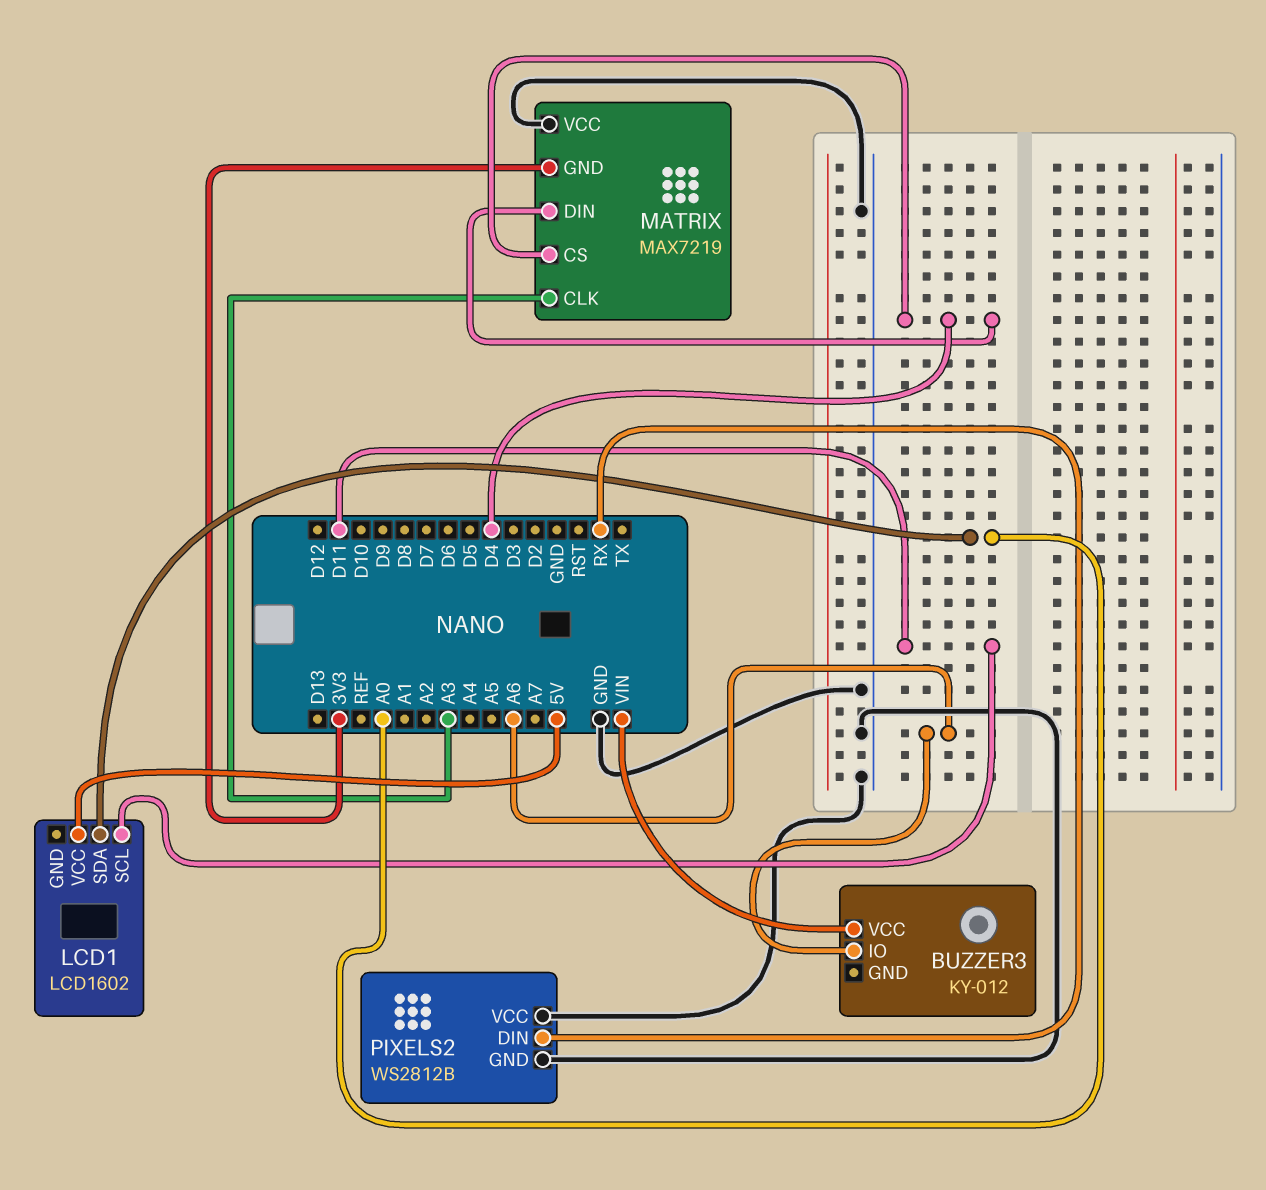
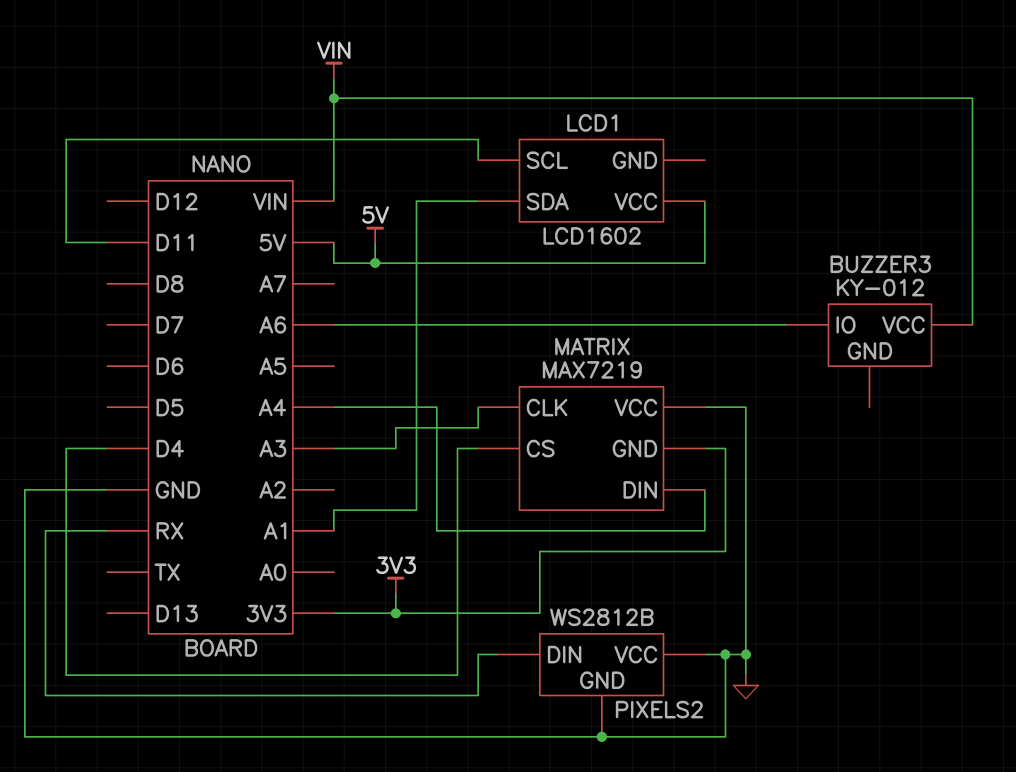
LCD1 pin SDA: A0 -> A1
MATRIX pin DIN: D4 -> A4

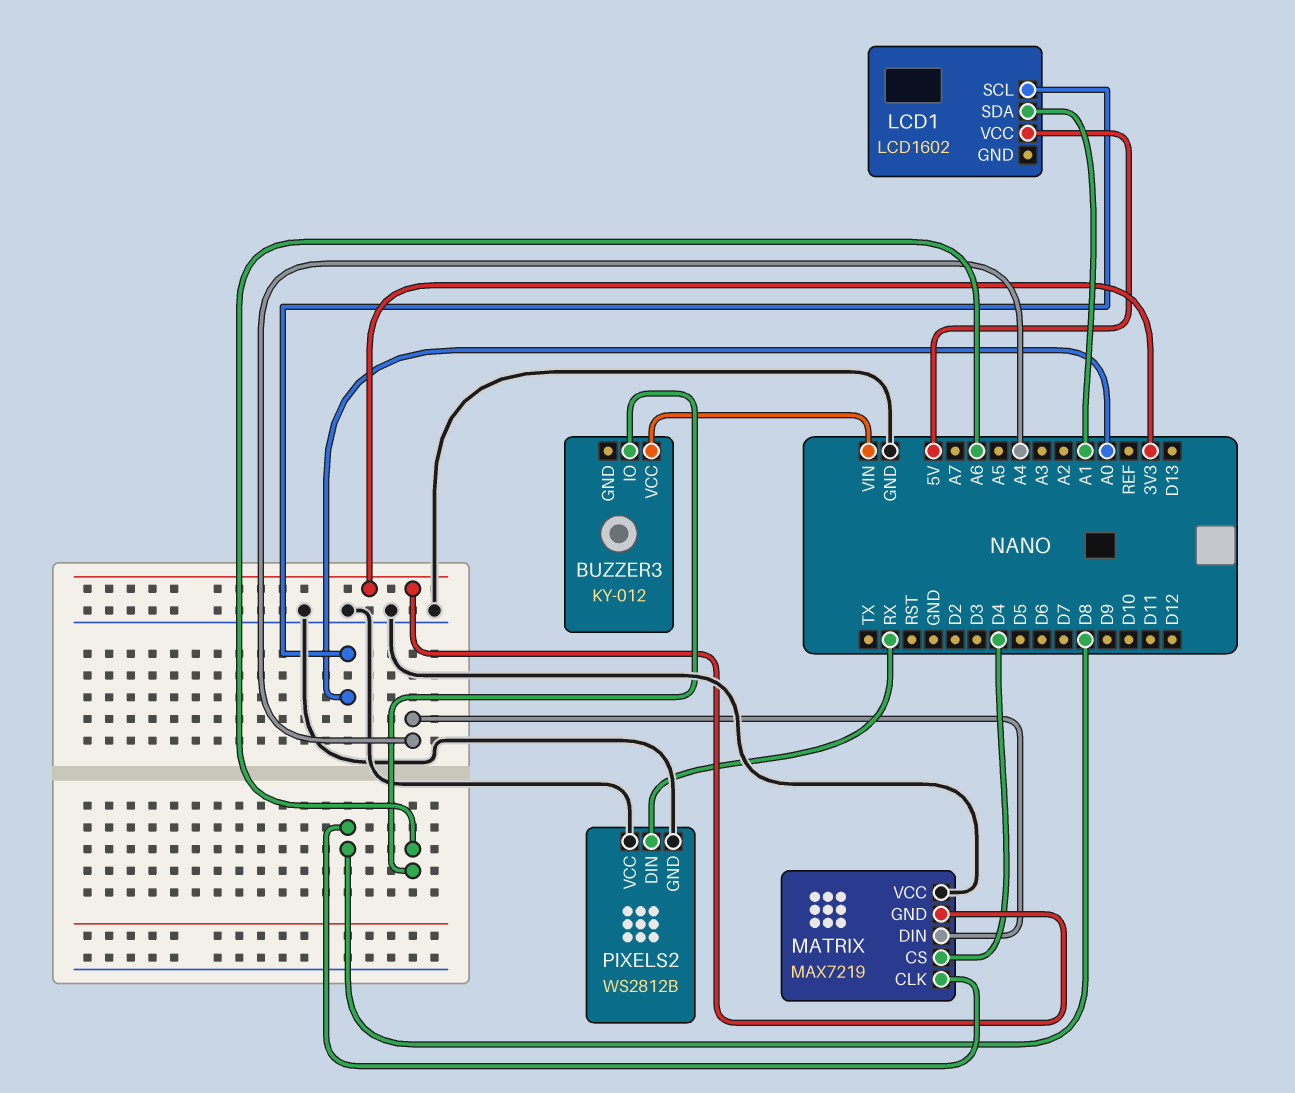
LCD1 pin SCL: D11 -> A0
MATRIX pin CLK: A3 -> D8

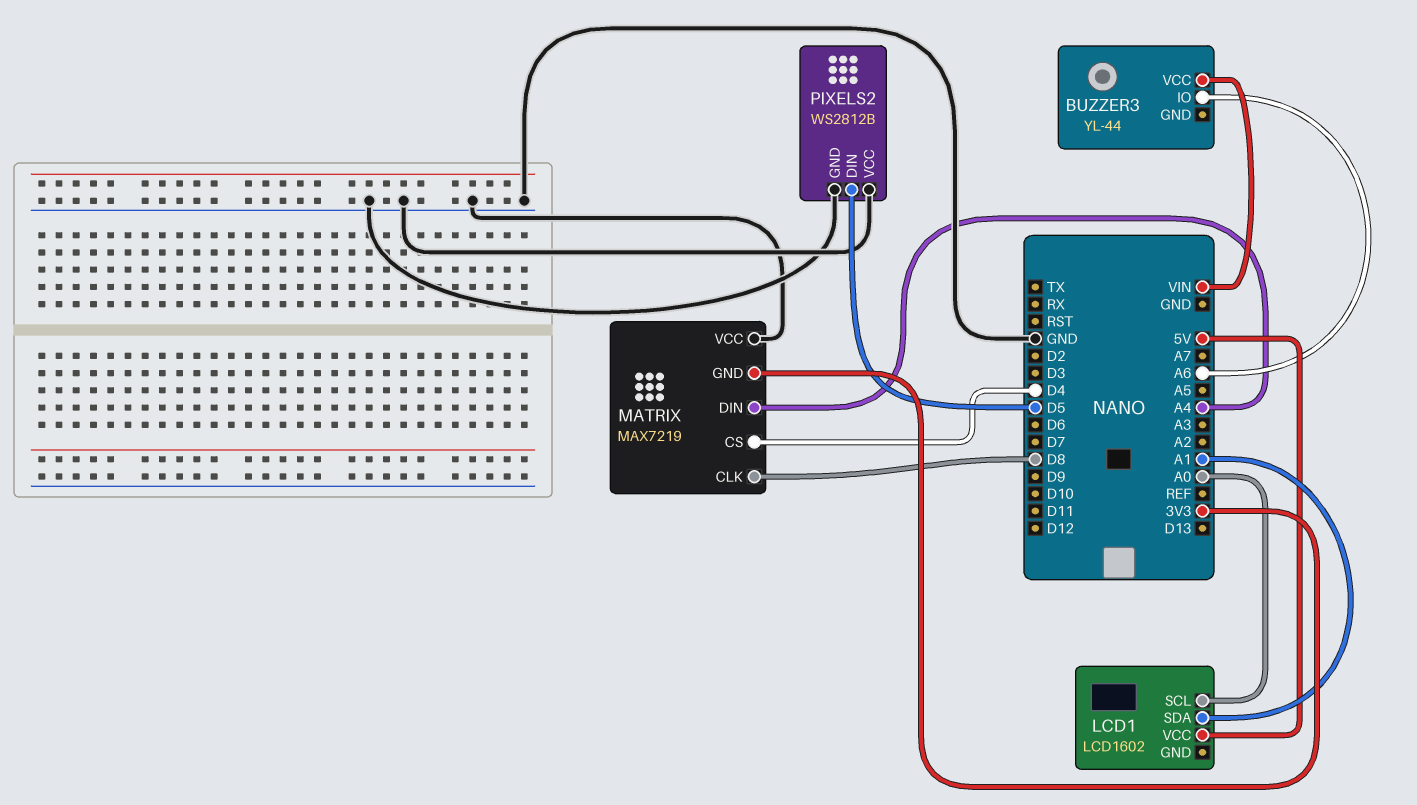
BUZZER3: KY-012 -> YL-44
PIXELS2 pin DIN: RX -> D5

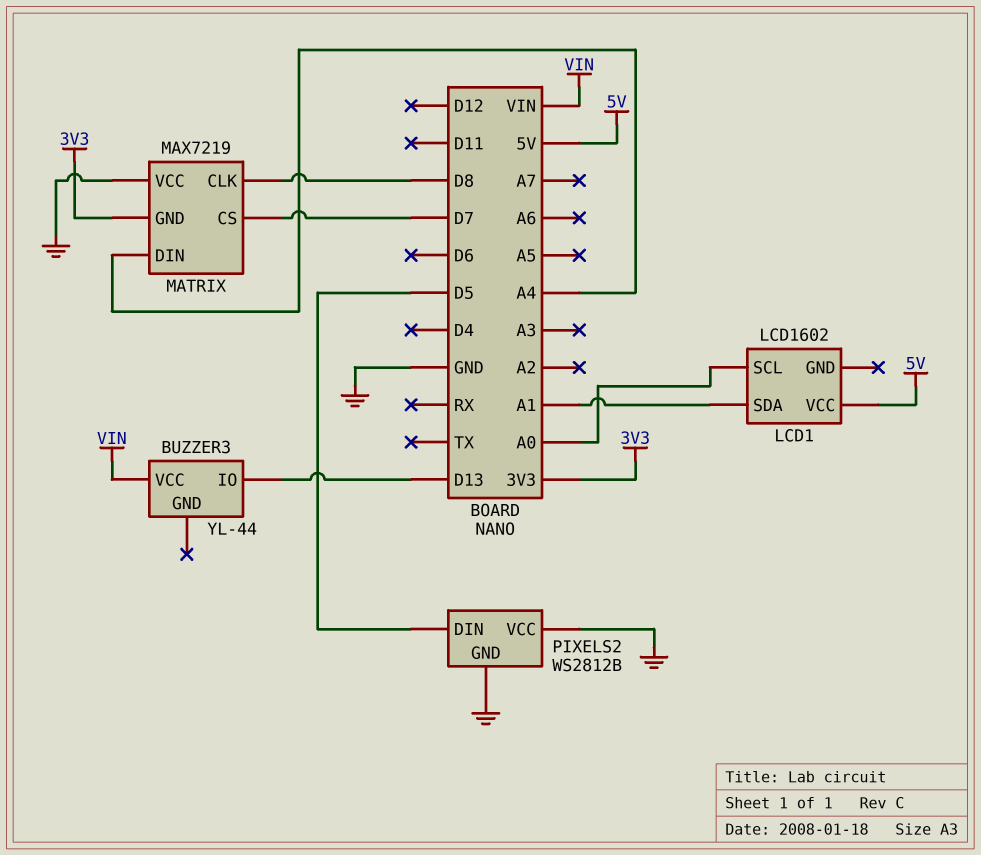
BUZZER3 pin IO: A6 -> D13
MATRIX pin CS: D4 -> D7

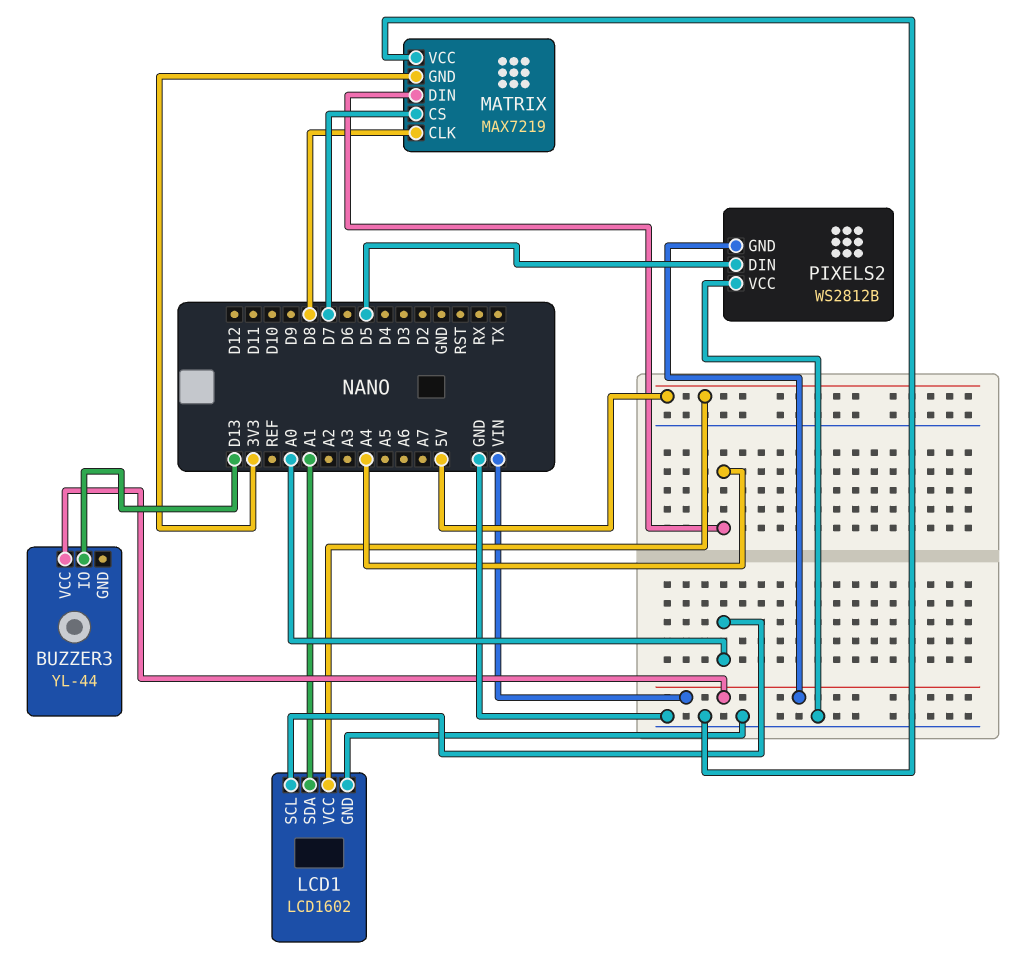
LCD1 pin GND: none -> GND
PIXELS2 pin GND: GND -> VIN

